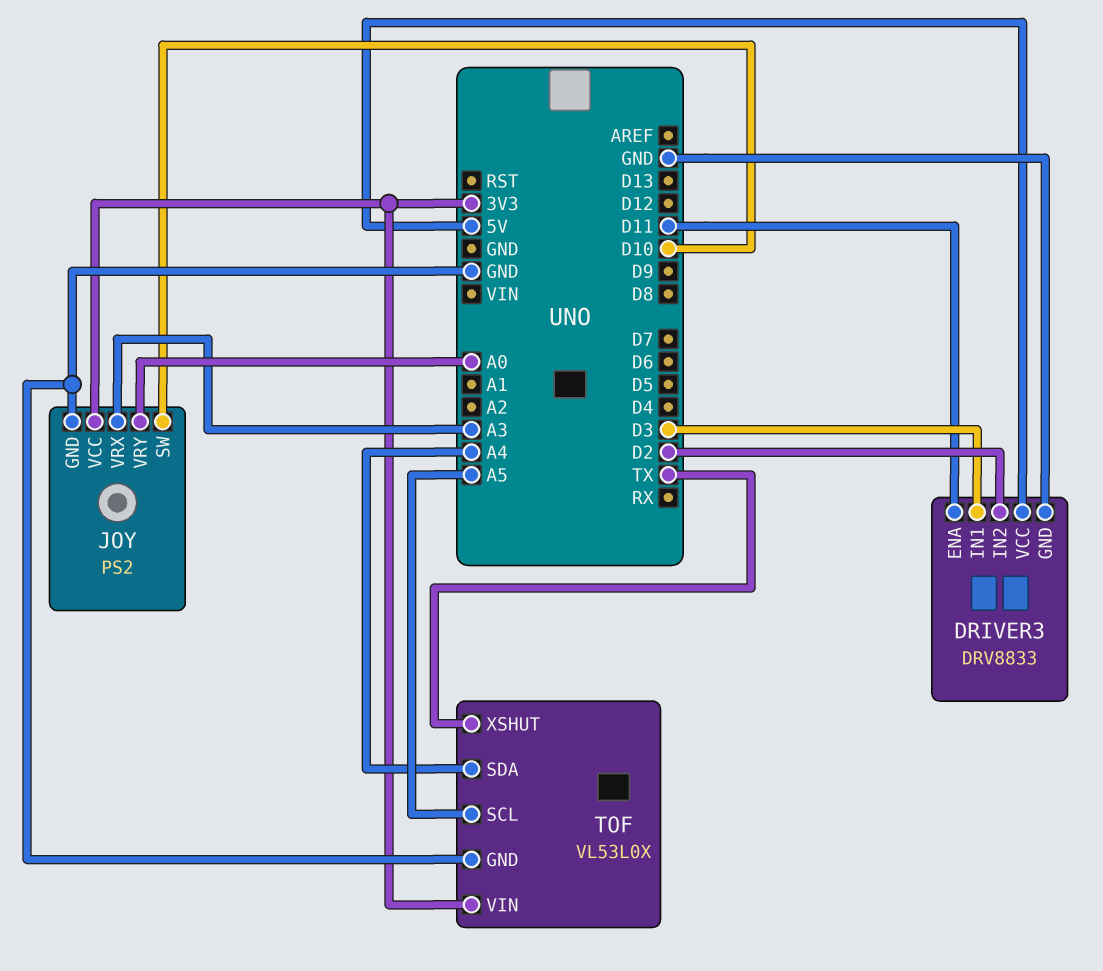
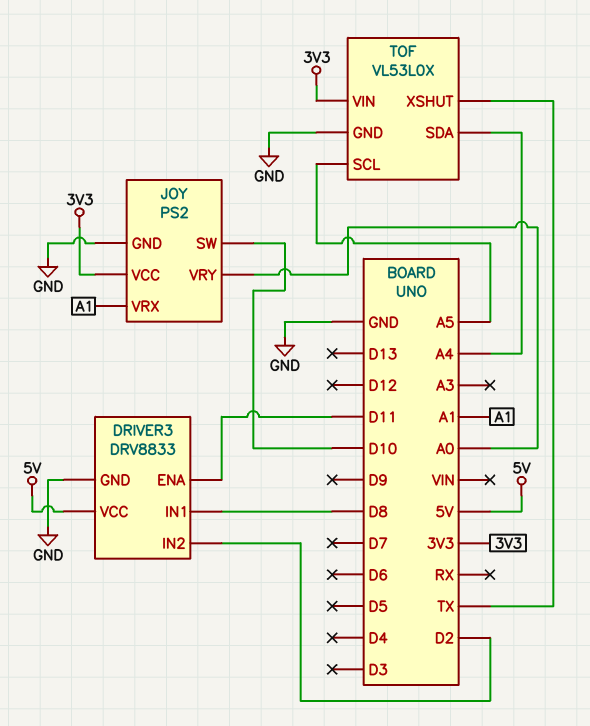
DRIVER3 pin IN1: D3 -> D8
JOY pin VRX: A3 -> A1

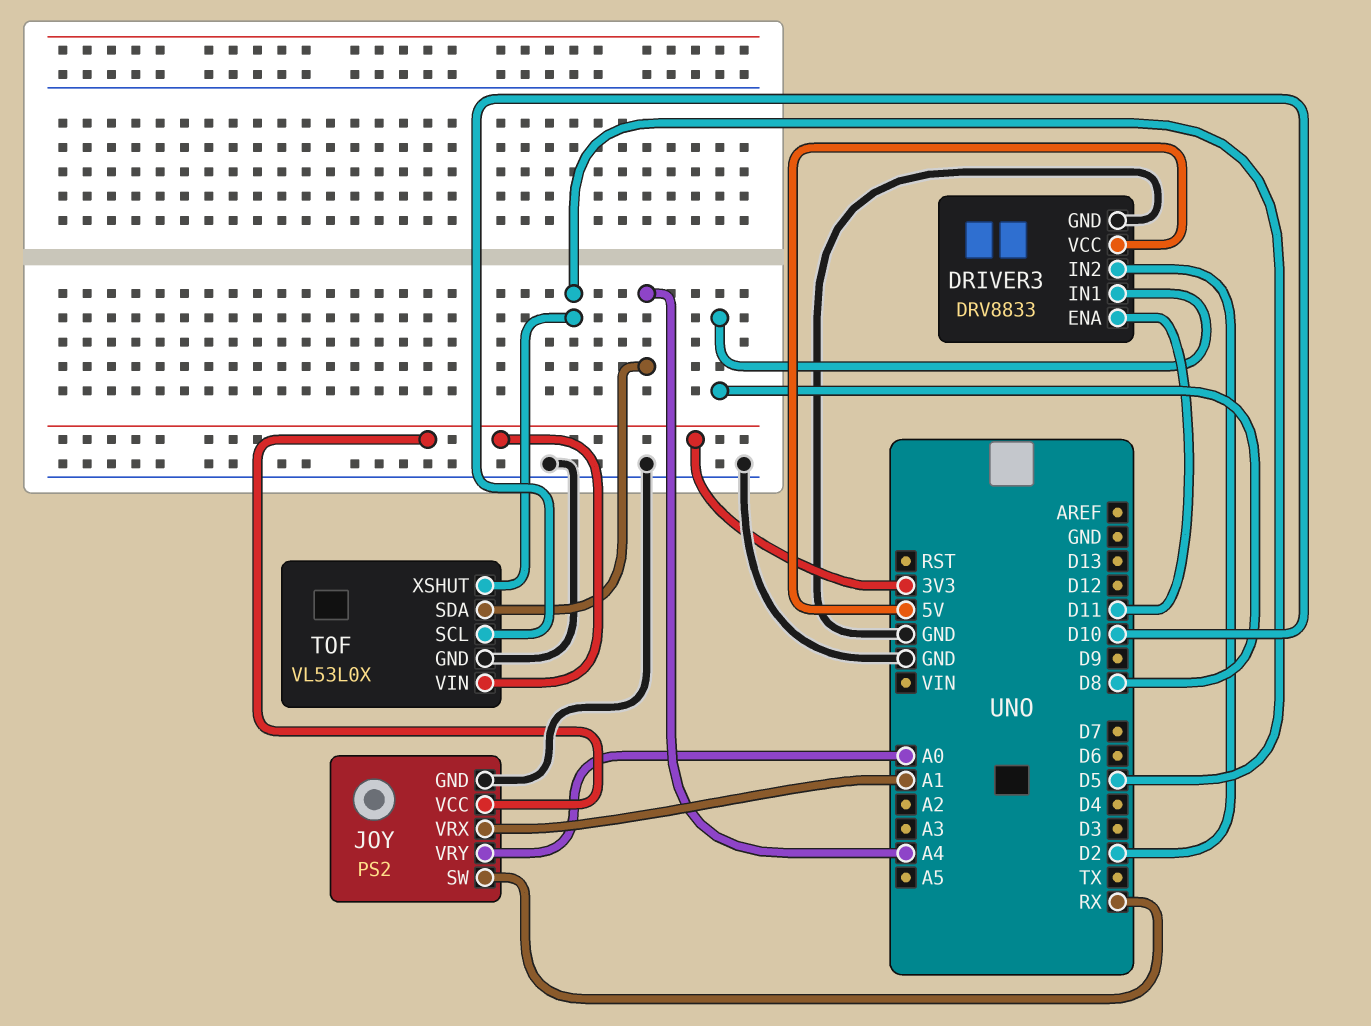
JOY pin SW: D10 -> RX
TOF pin SCL: A5 -> D10
TOF pin XSHUT: TX -> D5

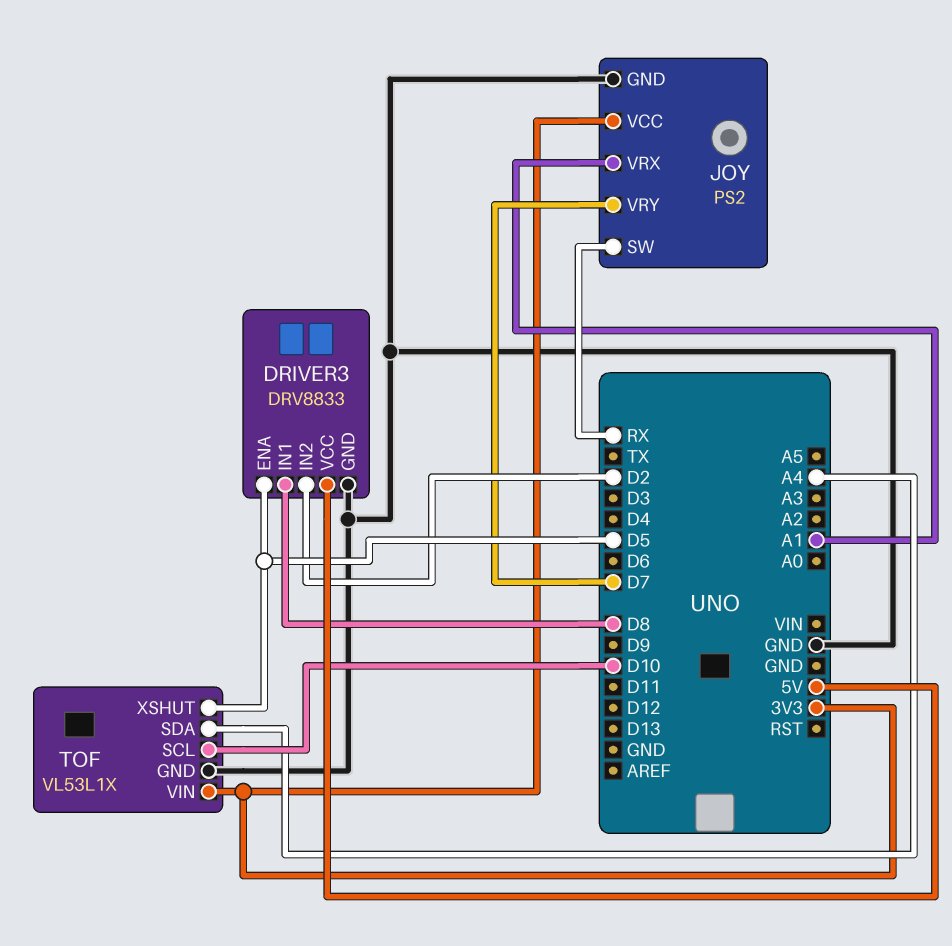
DRIVER3 pin ENA: D11 -> D5
JOY pin VRY: A0 -> D7
TOF: VL53L0X -> VL53L1X

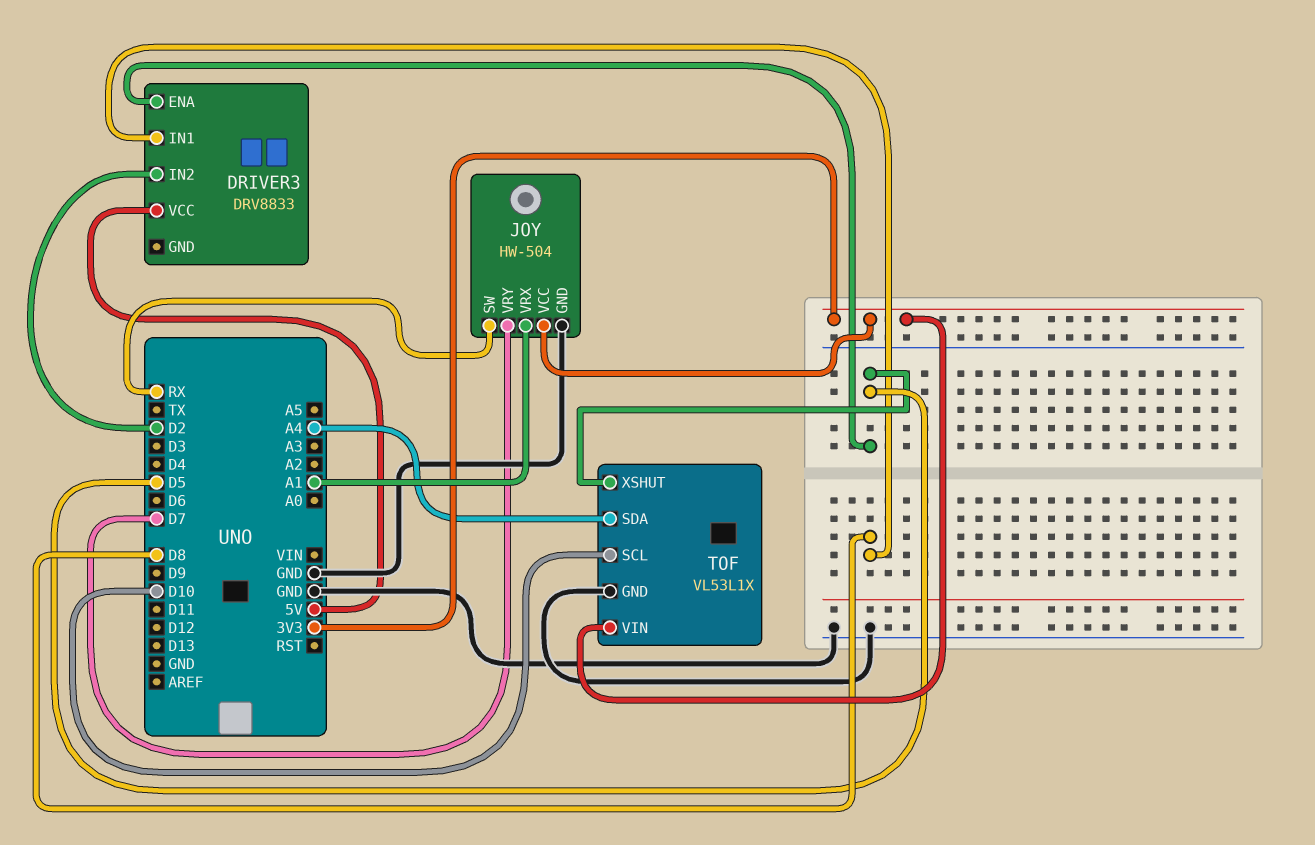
DRIVER3 pin GND: GND -> none
JOY: PS2 -> HW-504

